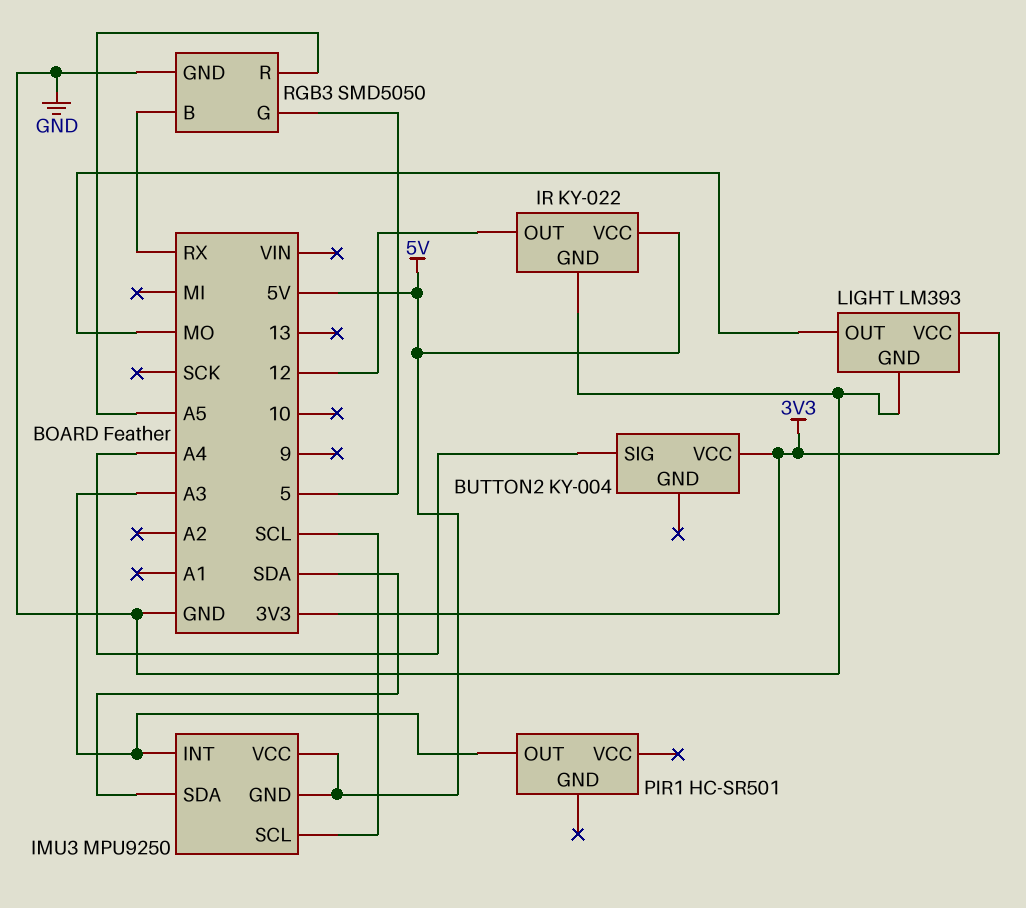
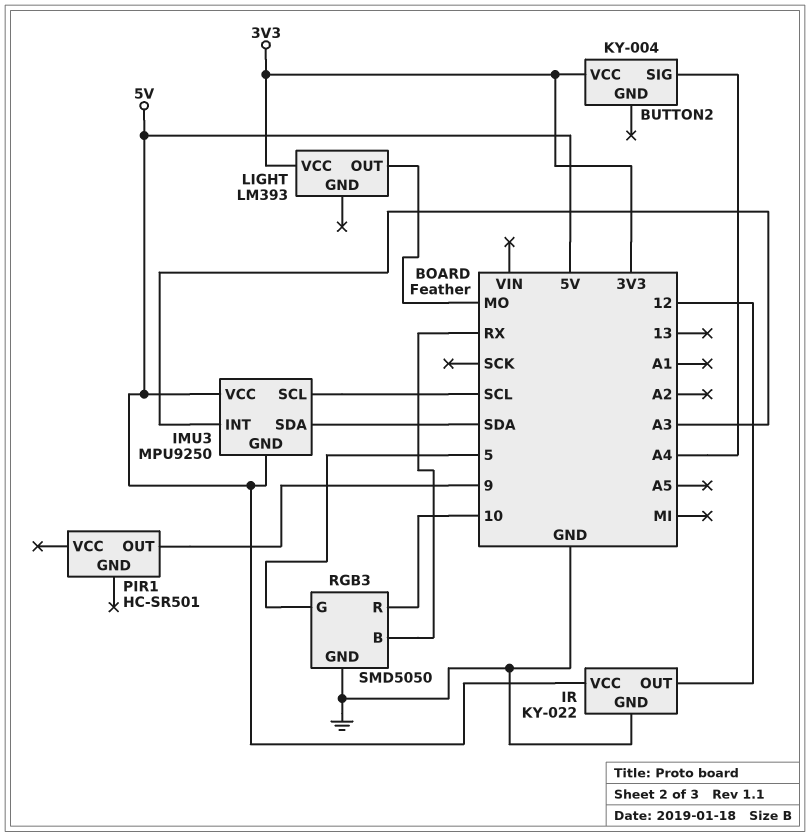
LIGHT pin GND: GND -> none
PIR1 pin OUT: A3 -> 9
RGB3 pin R: A5 -> 10

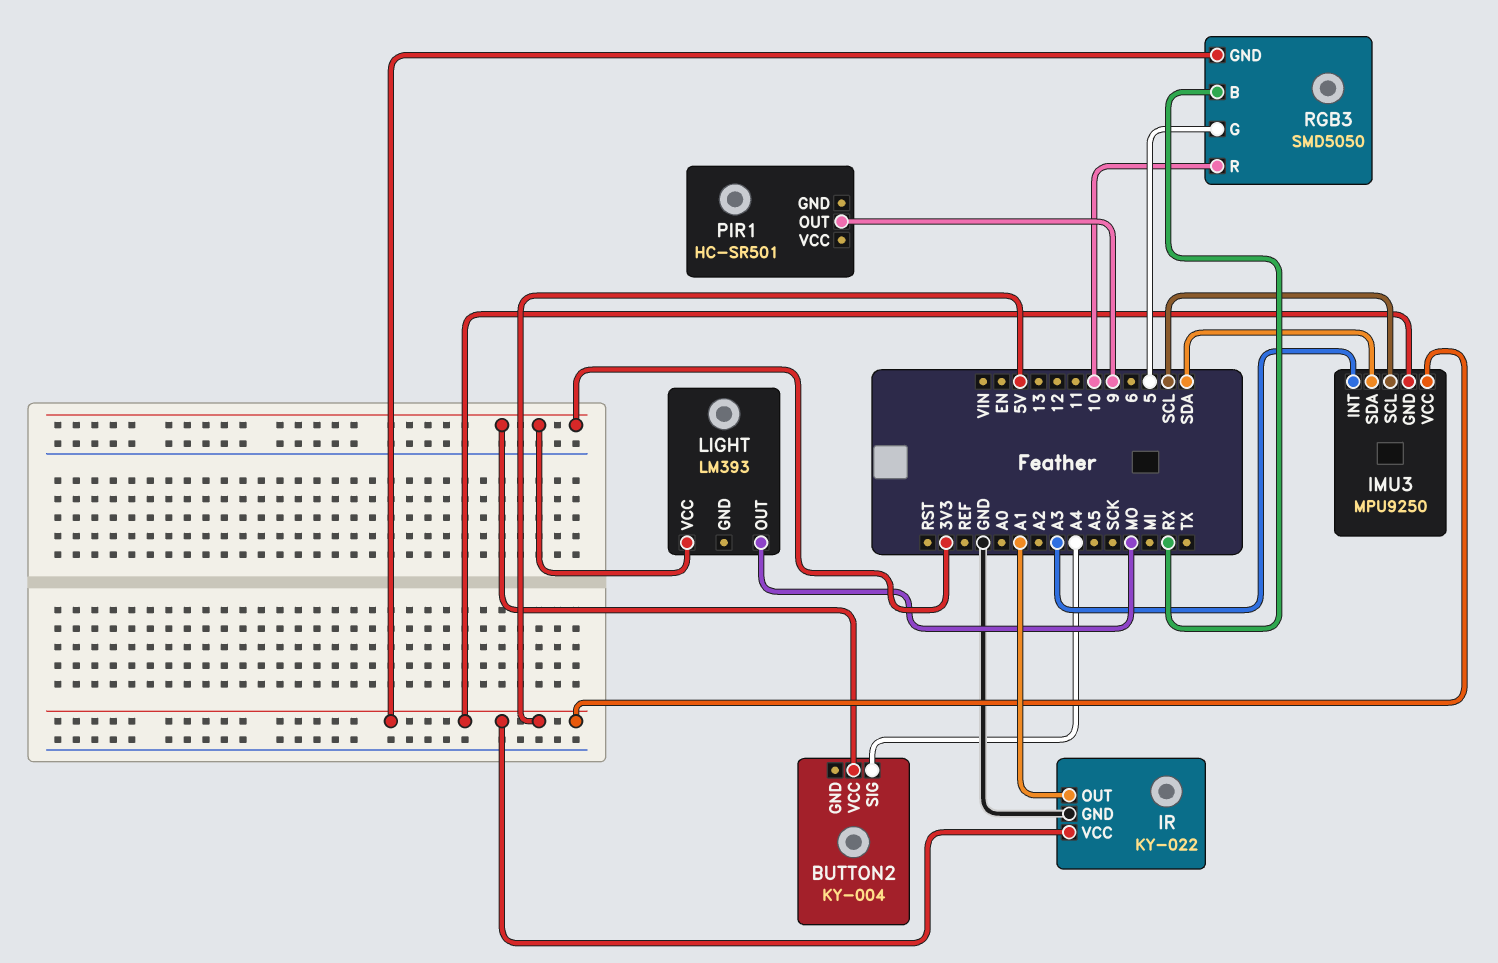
IR pin OUT: 12 -> A1
RGB3 pin GND: GND -> 5V

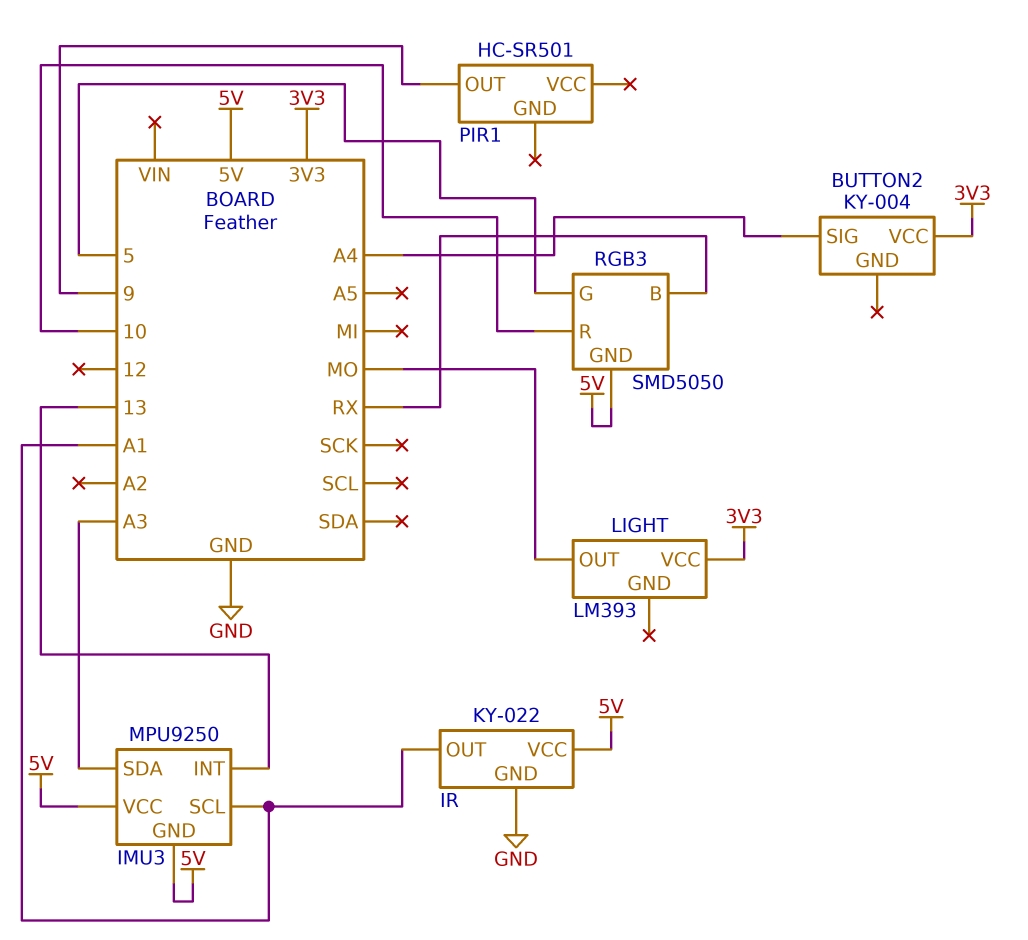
IMU3 pin INT: A3 -> 13
IMU3 pin SCL: SCL -> A1
IMU3 pin SDA: SDA -> A3

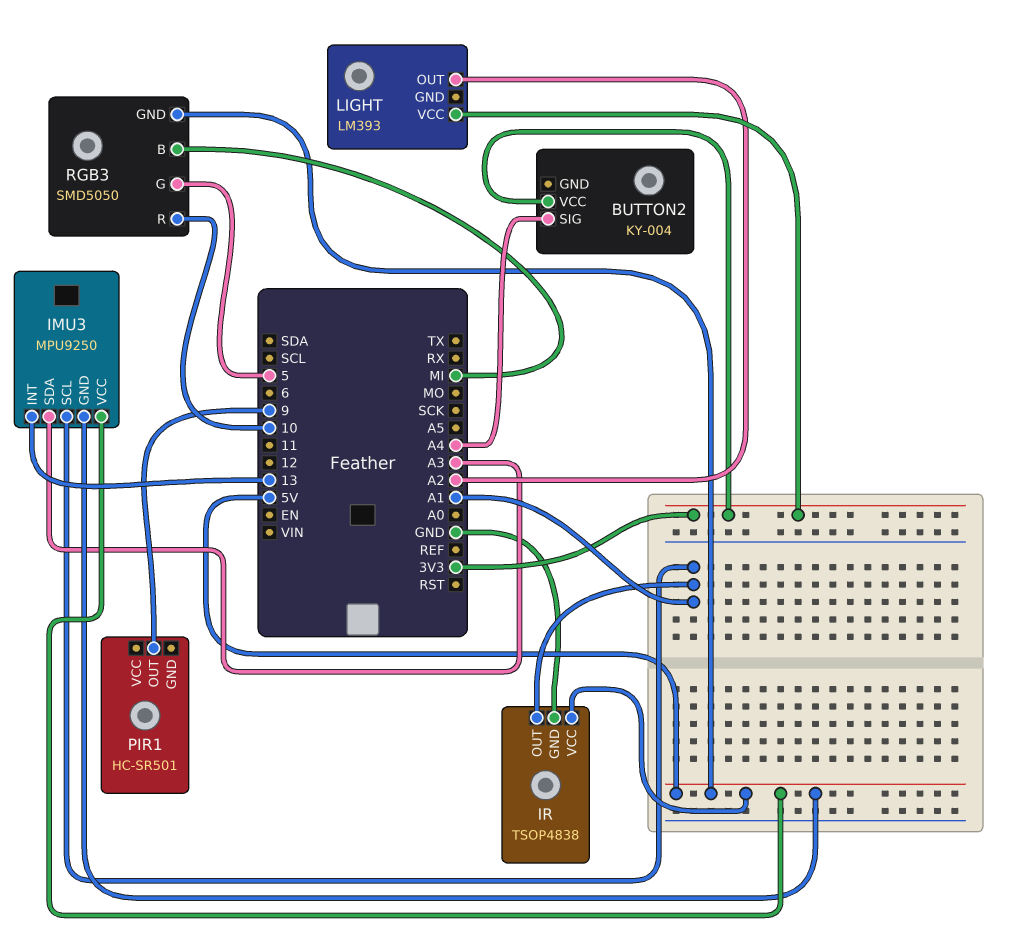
IR: KY-022 -> TSOP4838
LIGHT pin OUT: MO -> A2
RGB3 pin B: RX -> MI

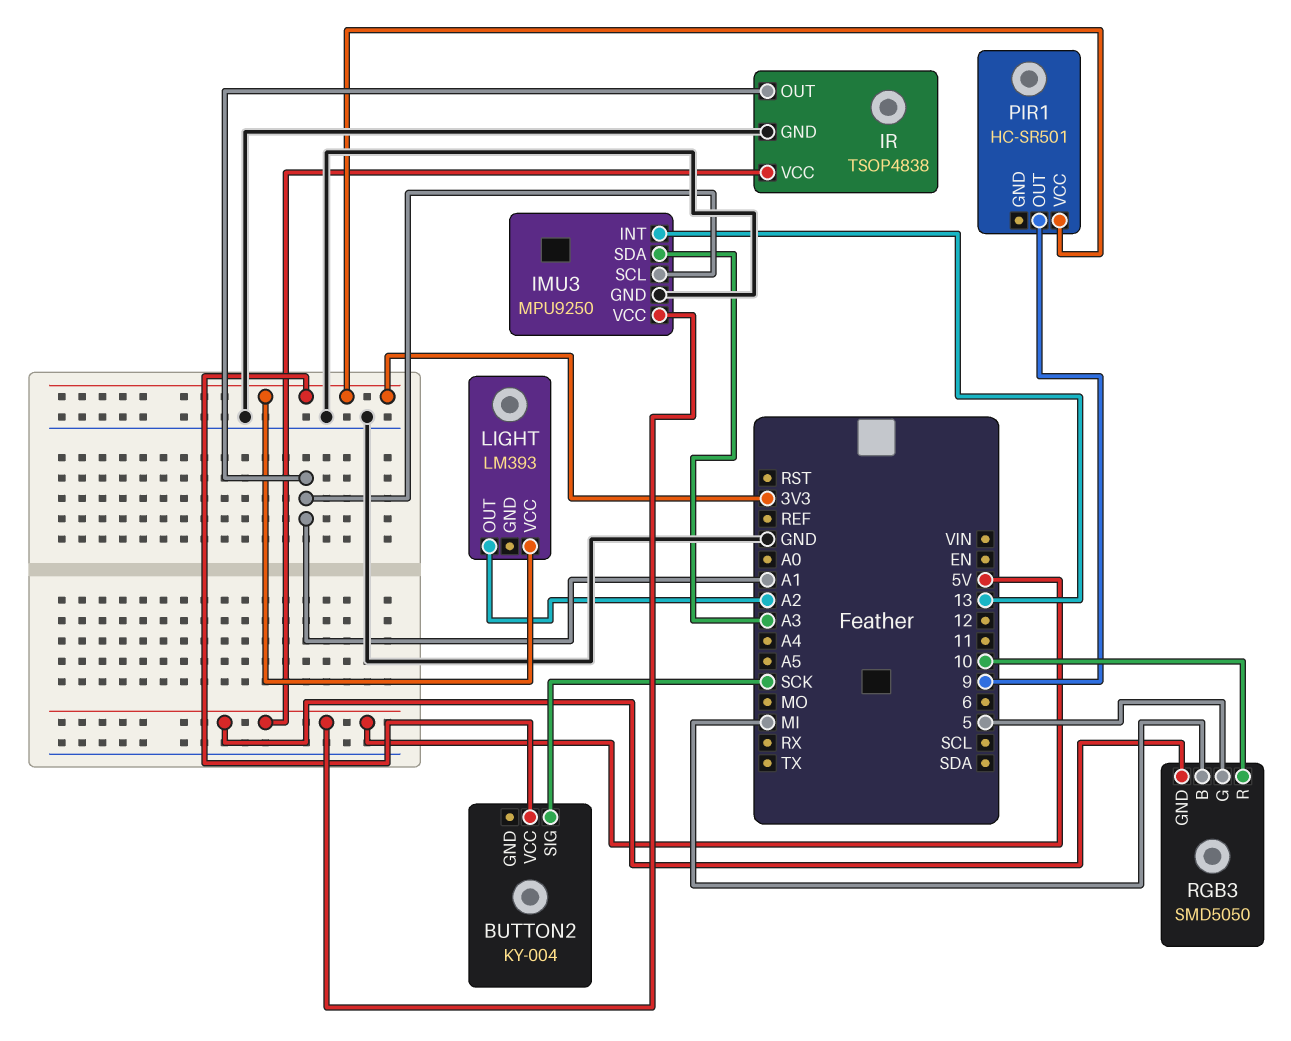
BUTTON2 pin SIG: A4 -> SCK
IMU3 pin GND: 5V -> GND
PIR1 pin VCC: none -> 3V3

